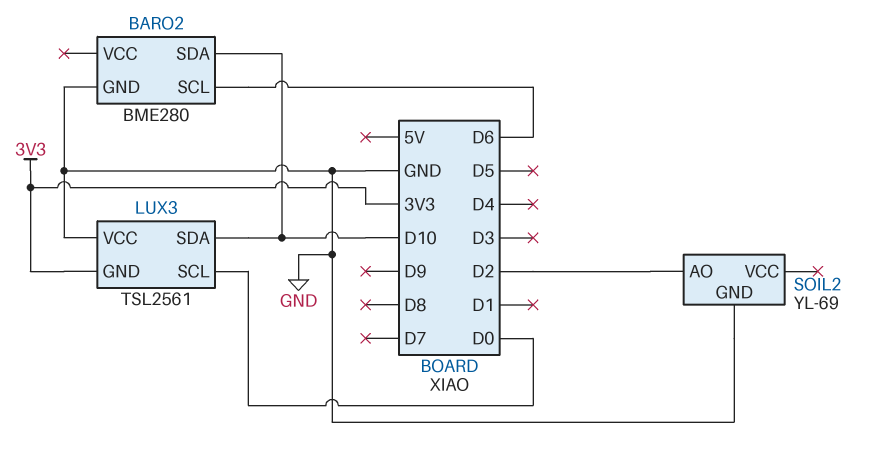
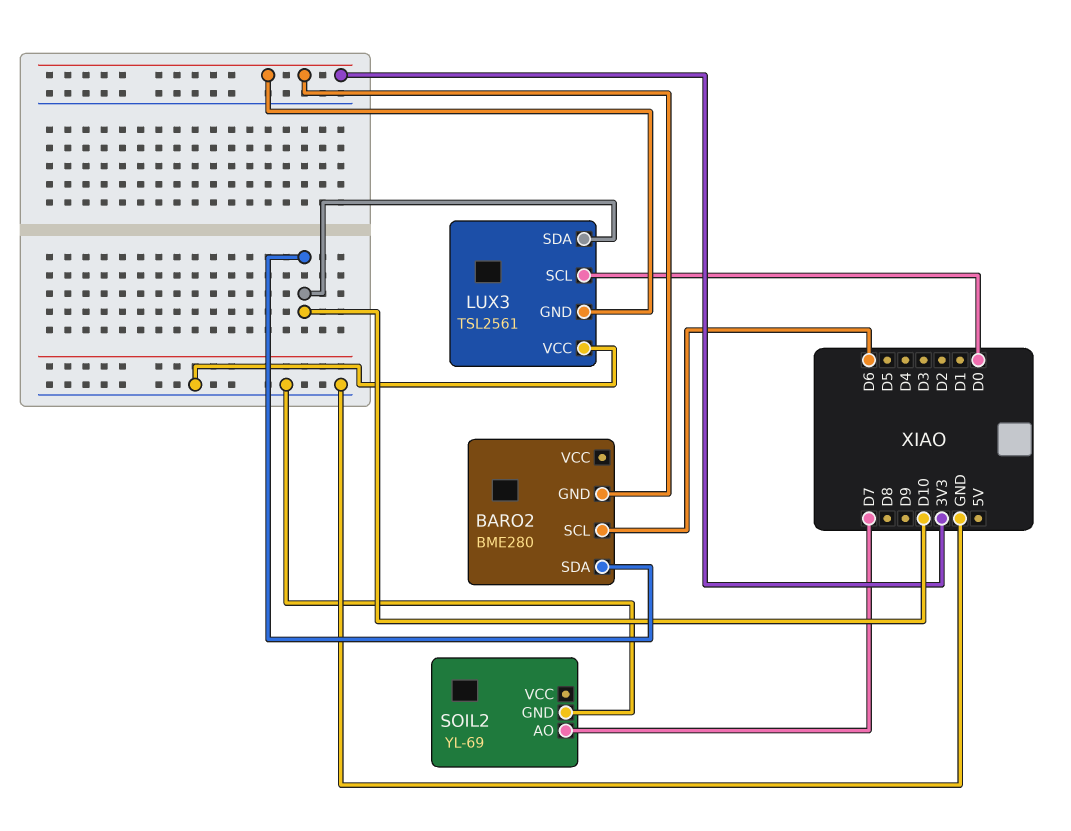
BARO2 pin GND: GND -> 3V3
SOIL2 pin AO: D2 -> D7

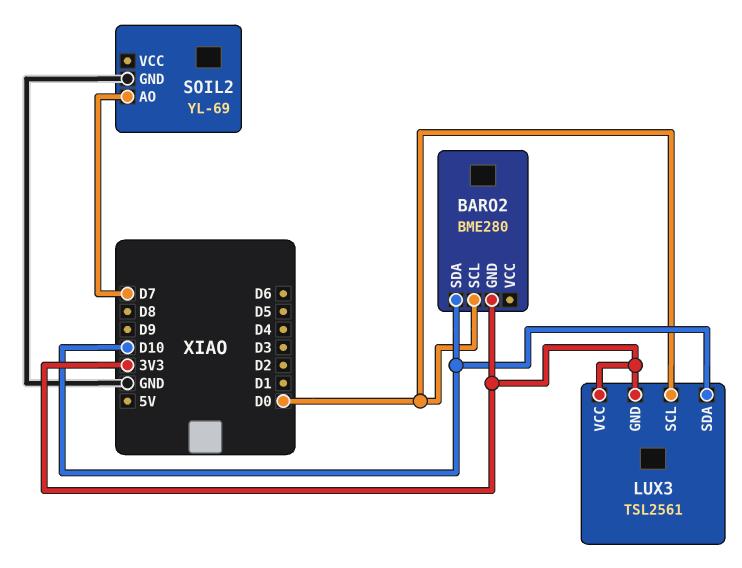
BARO2 pin SCL: D6 -> D0
LUX3 pin VCC: GND -> 3V3

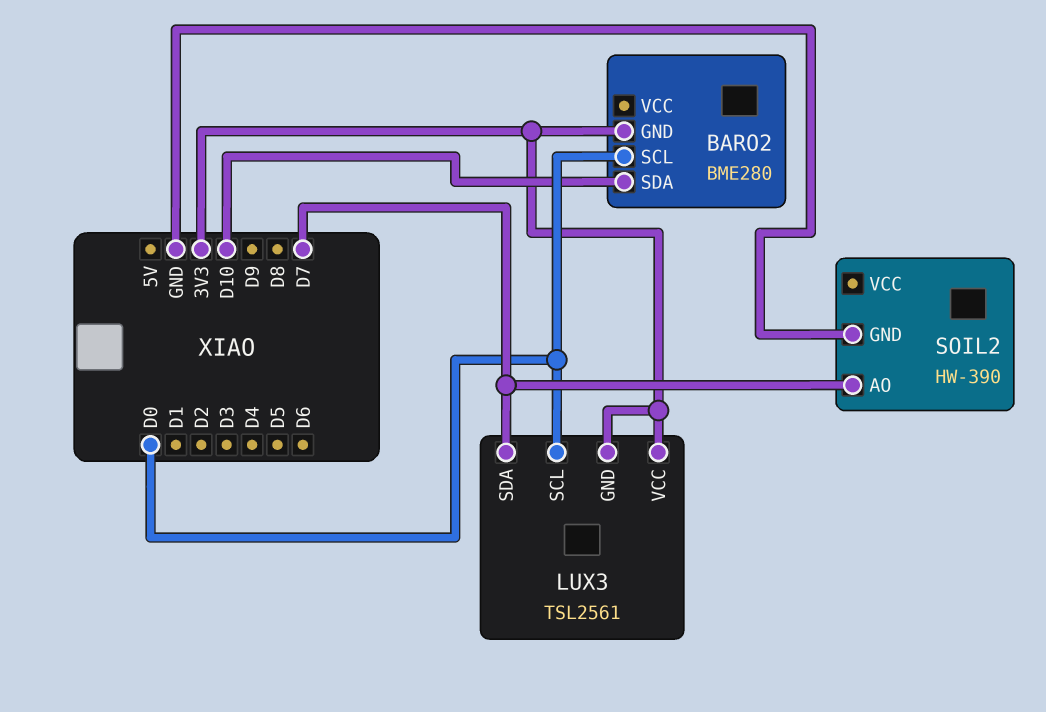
LUX3 pin SDA: D10 -> D7
SOIL2: YL-69 -> HW-390

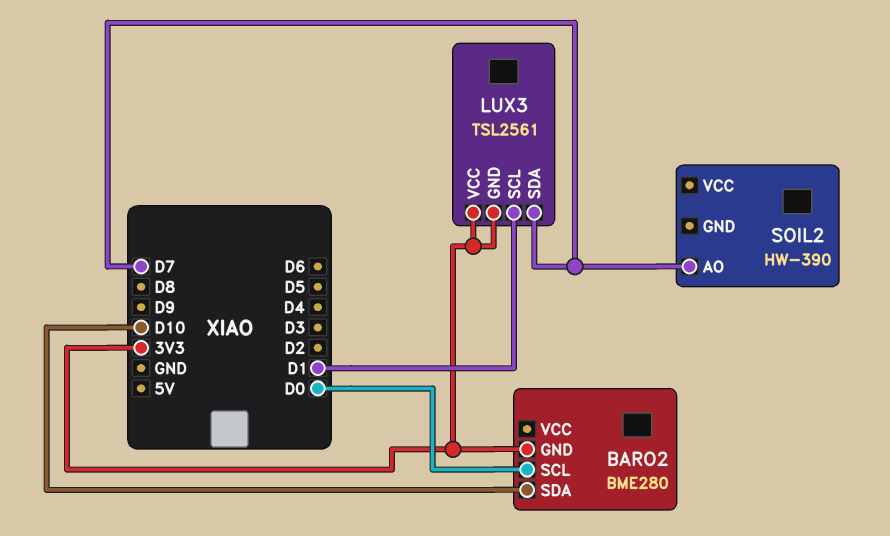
LUX3 pin SCL: D0 -> D1
SOIL2 pin GND: GND -> none

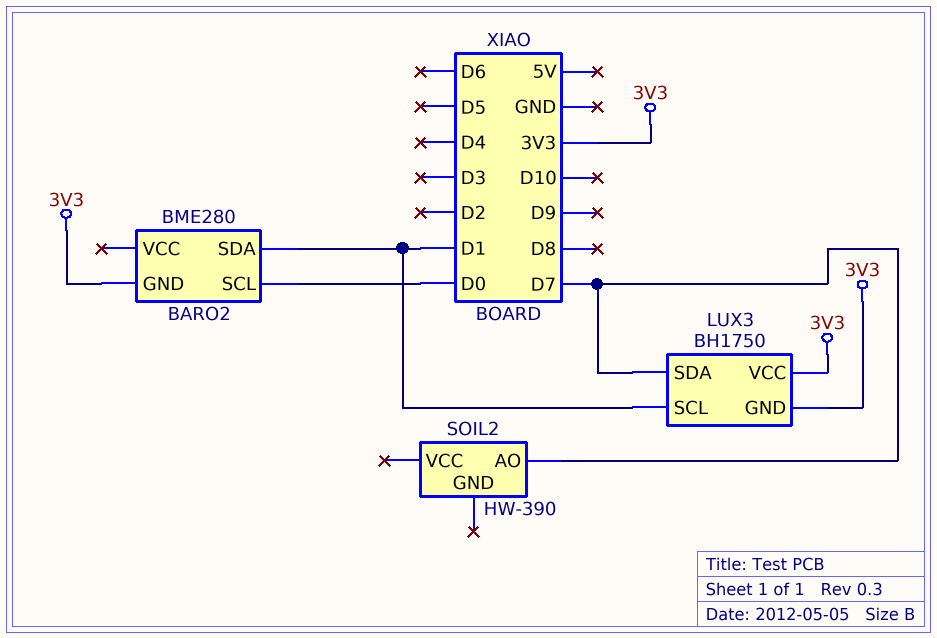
BARO2 pin SDA: D10 -> D1
LUX3: TSL2561 -> BH1750

